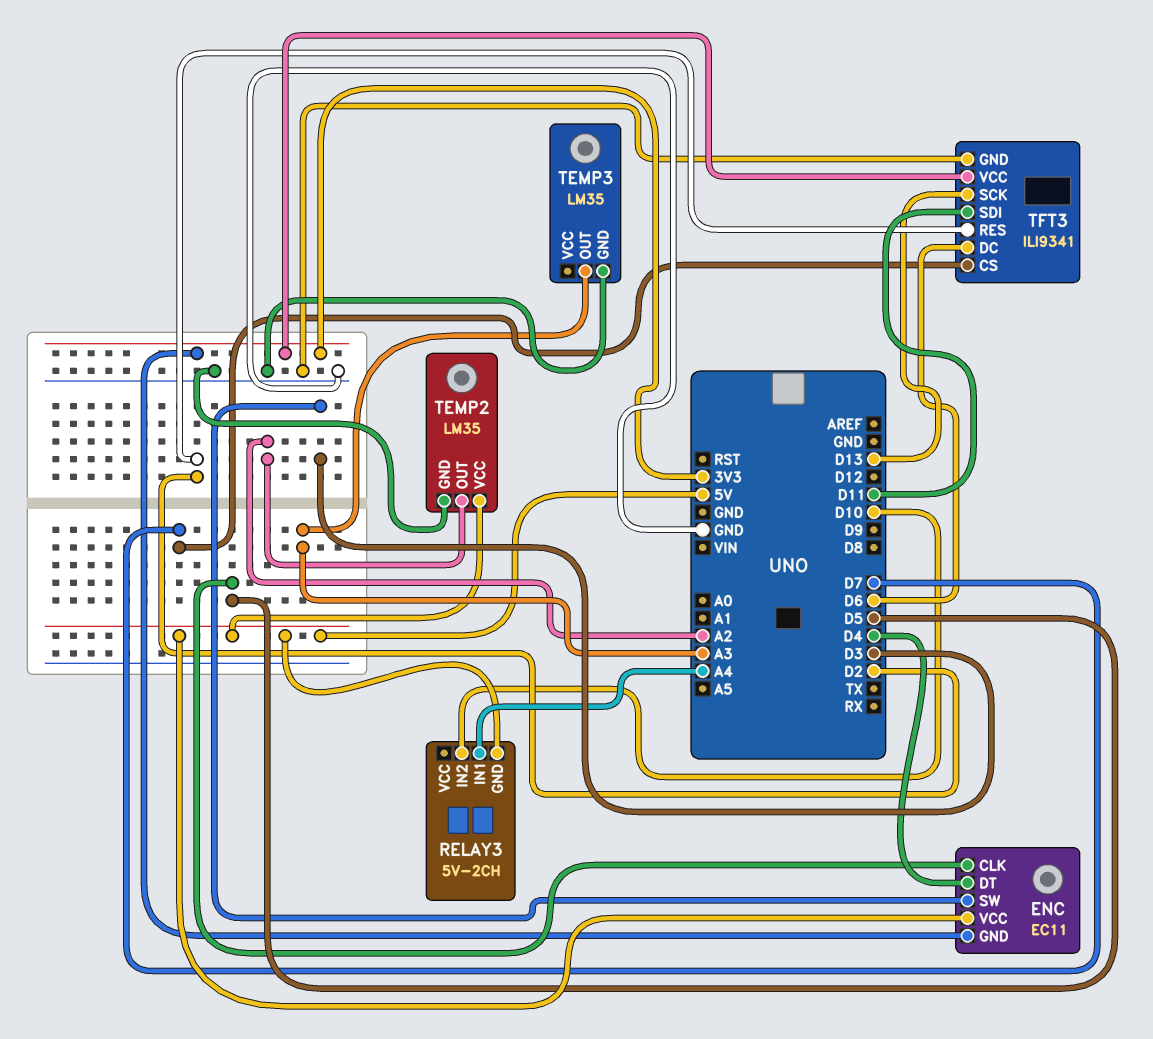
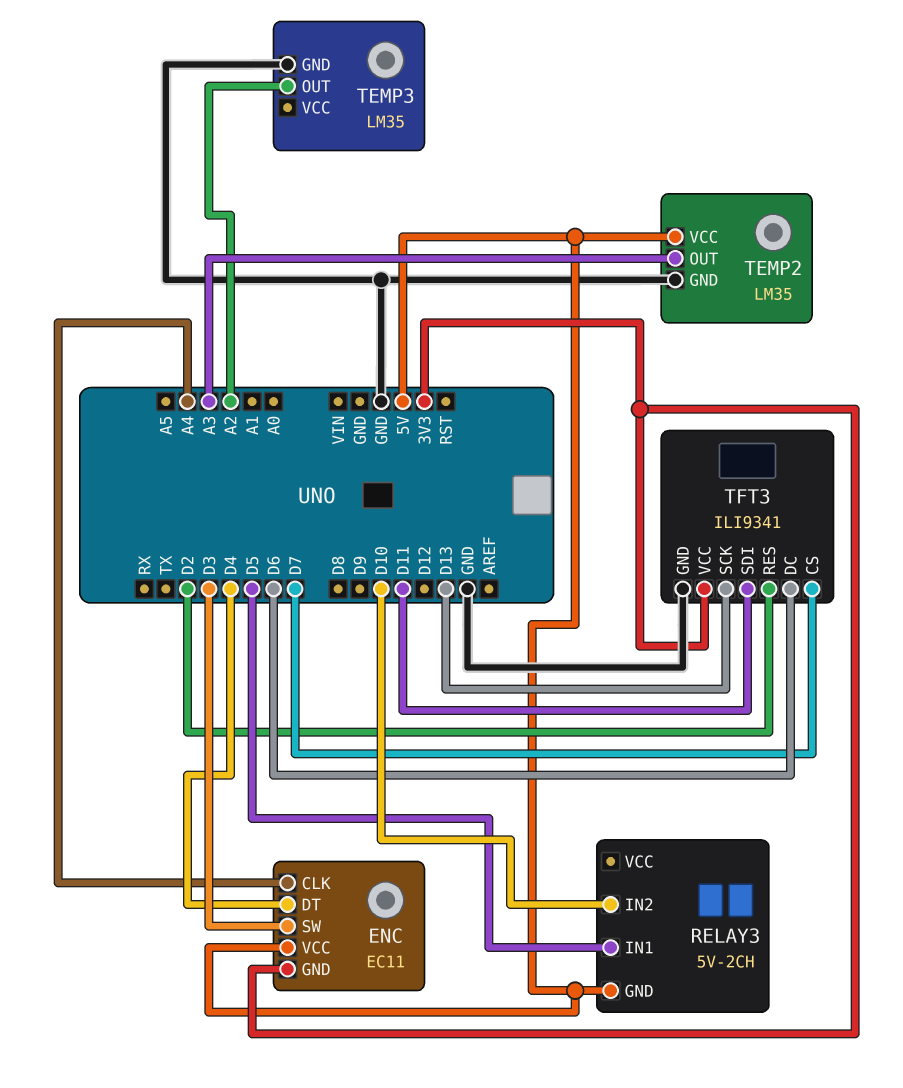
ENC pin CLK: D5 -> A4
RELAY3 pin IN1: A4 -> D5
TEMP2 pin OUT: A2 -> A3
TEMP3 pin OUT: A3 -> A2

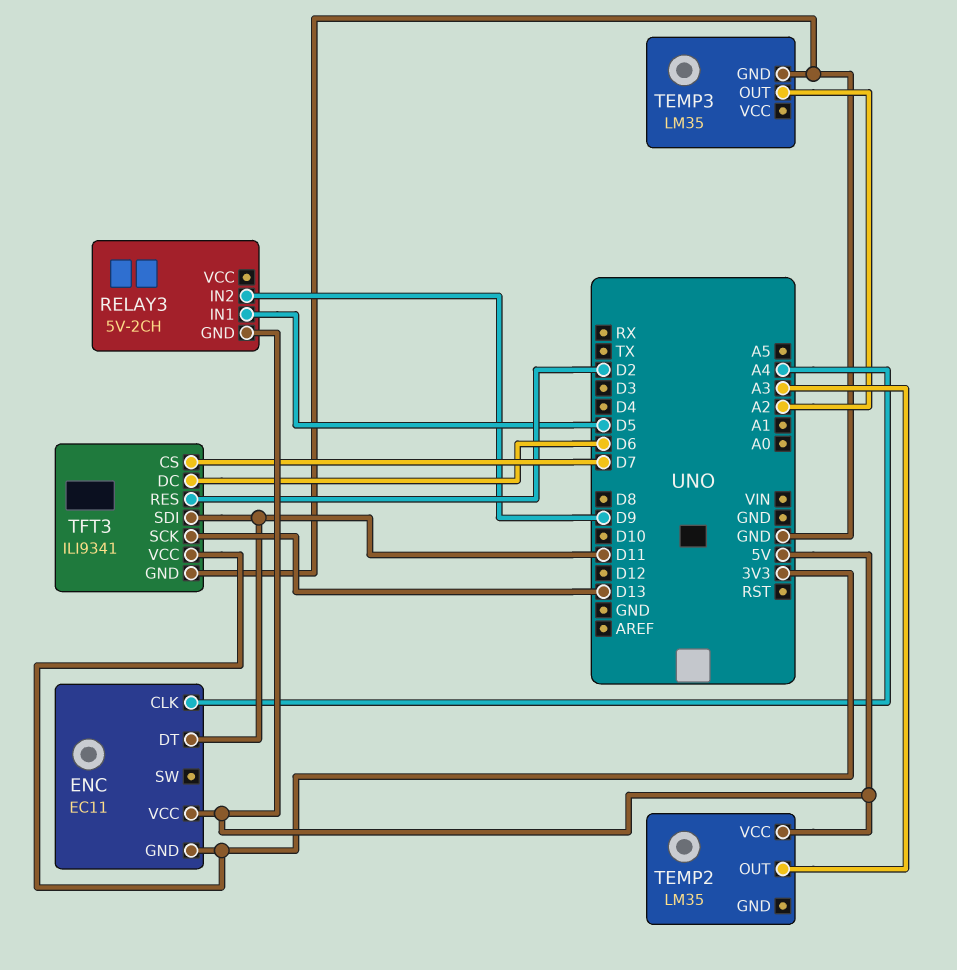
ENC pin DT: D4 -> D11
ENC pin SW: D3 -> none
RELAY3 pin IN2: D10 -> D9
TEMP2 pin GND: GND -> none

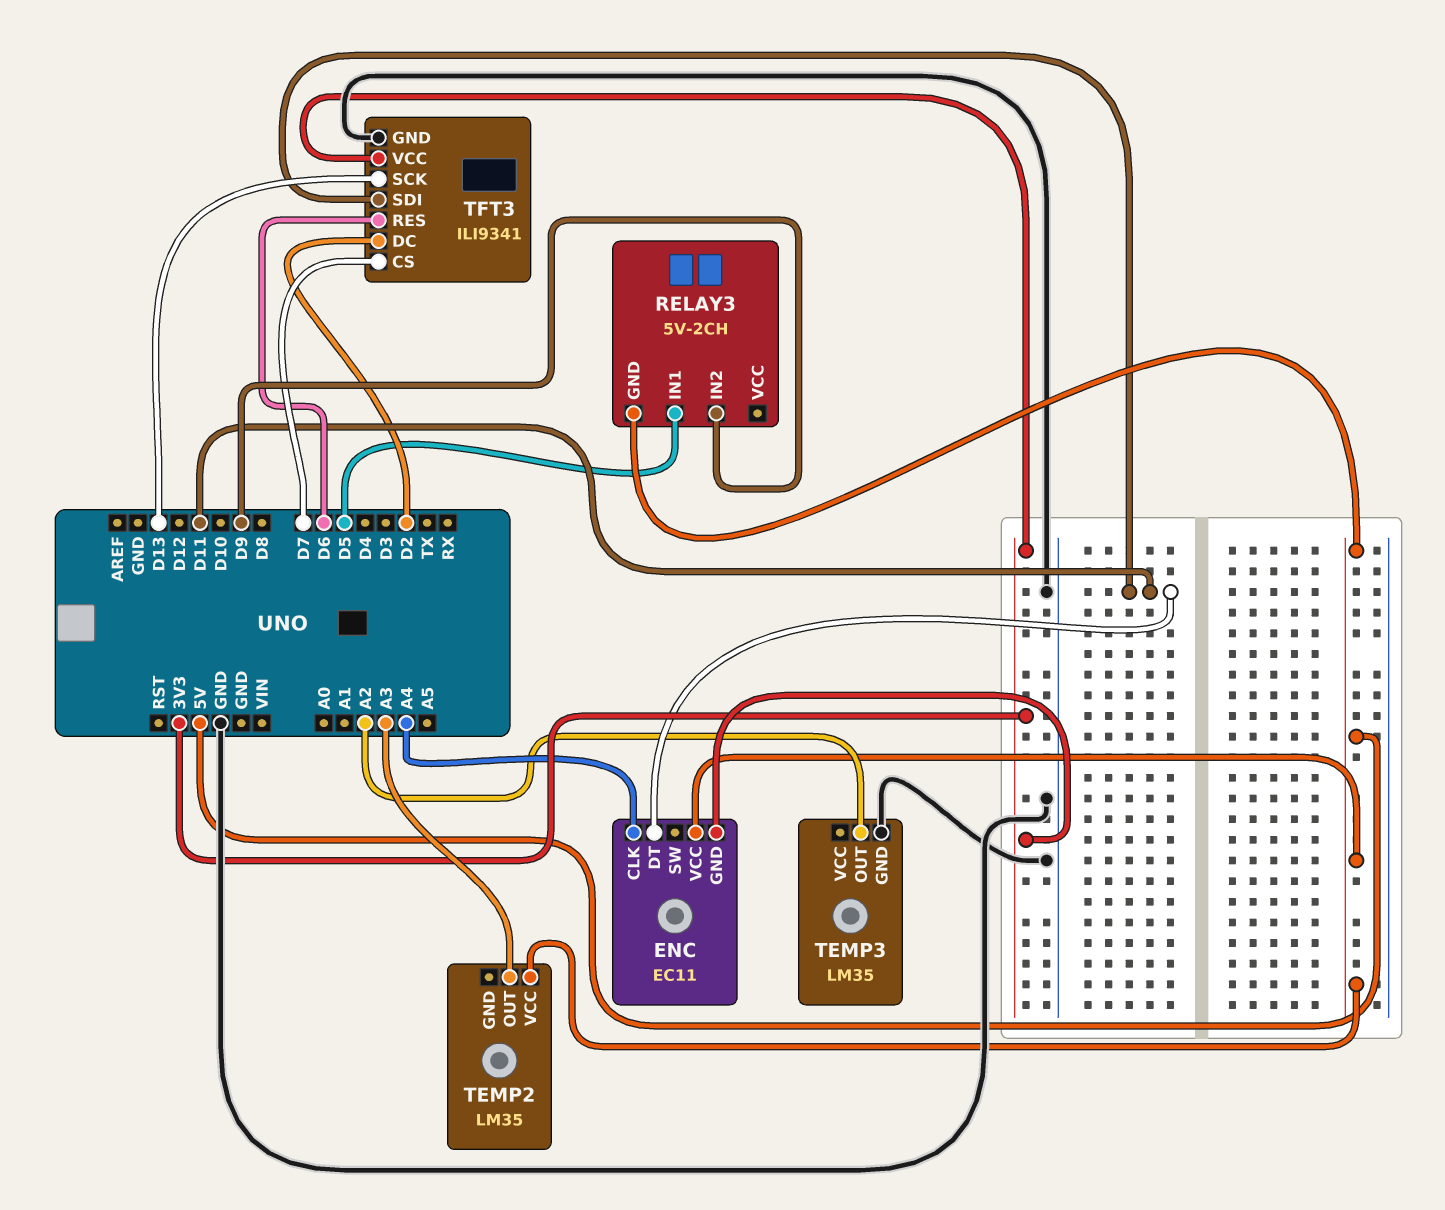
TFT3 pin DC: D6 -> D2
TFT3 pin RES: D2 -> D6

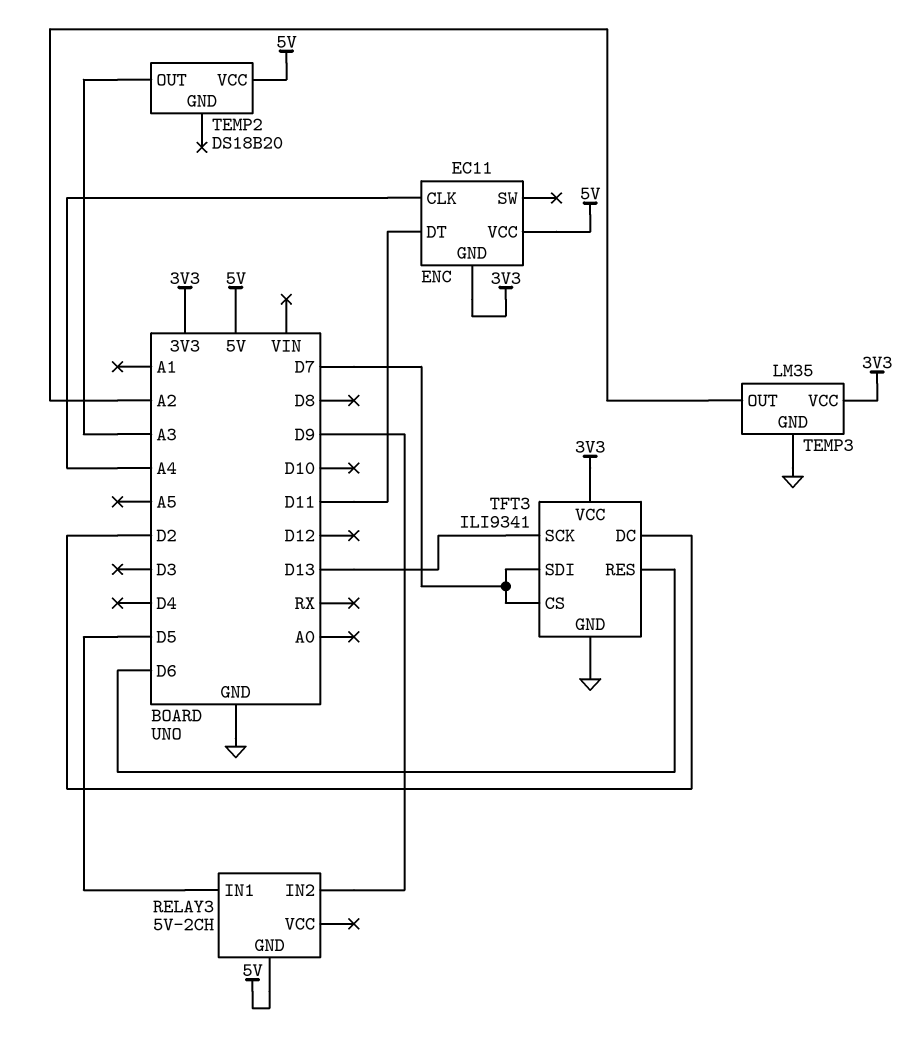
TEMP2: LM35 -> DS18B20
TEMP3 pin VCC: none -> 3V3
TFT3 pin SDI: D11 -> D7

